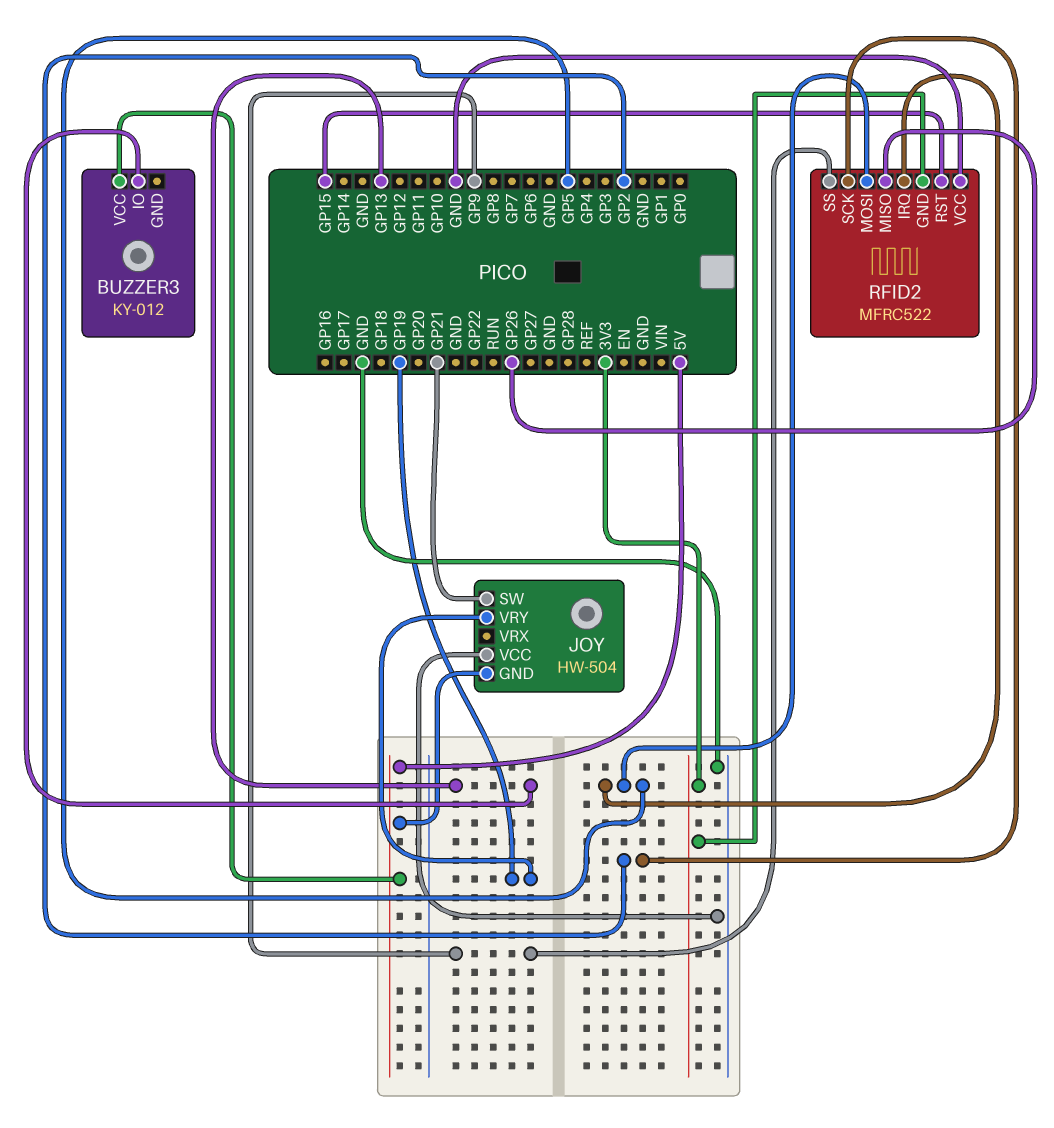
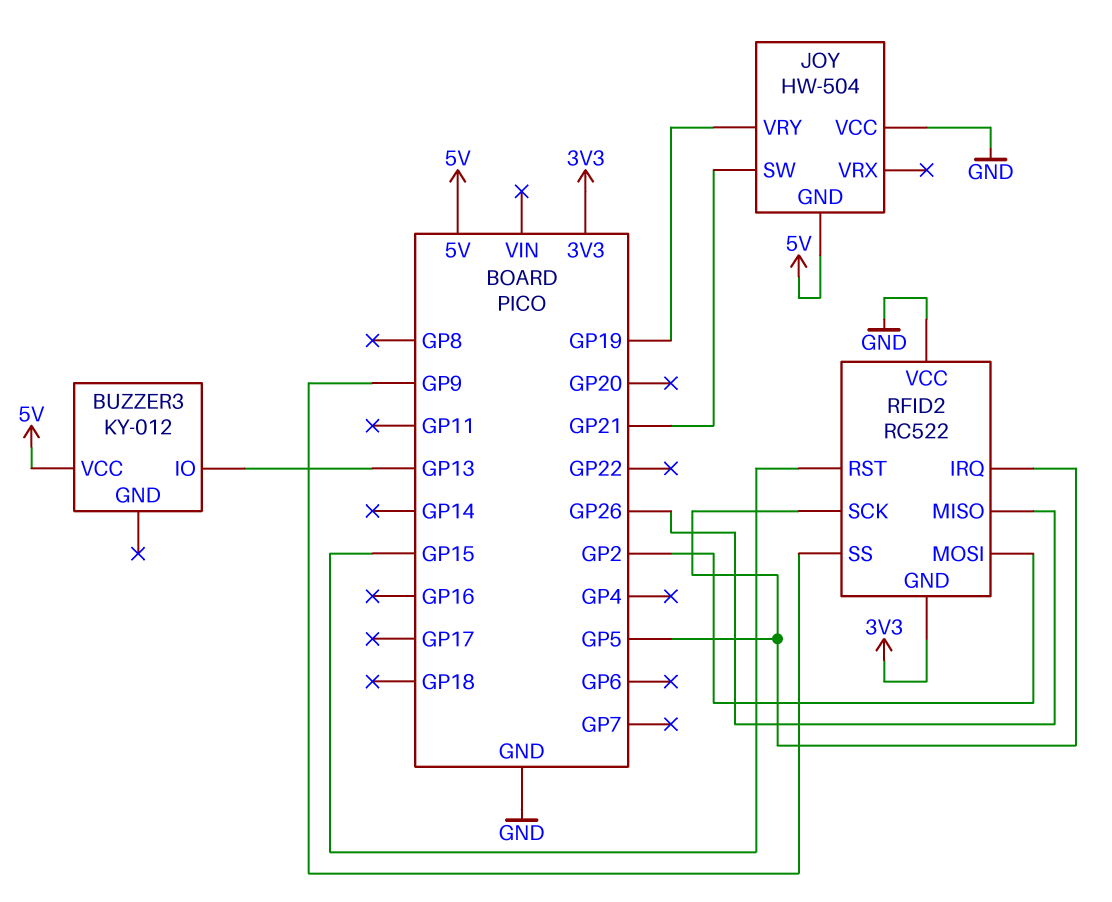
RFID2: MFRC522 -> RC522
RFID2 pin MOSI: GP5 -> GP2
RFID2 pin SCK: GP2 -> GP5

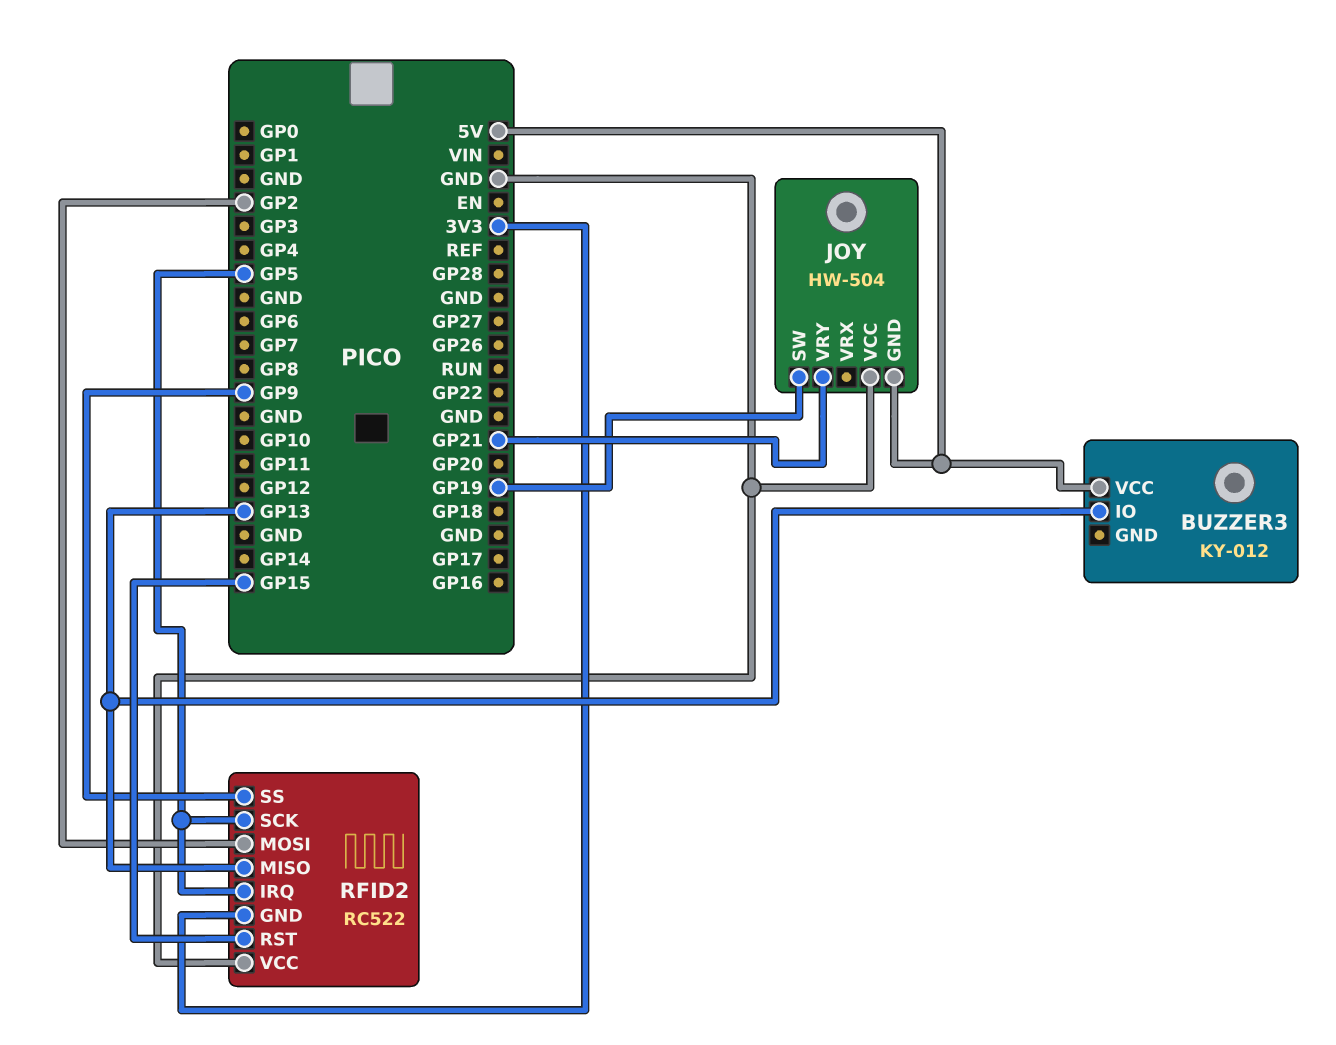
JOY pin SW: GP21 -> GP19
JOY pin VRY: GP19 -> GP21
RFID2 pin MISO: GP26 -> GP13

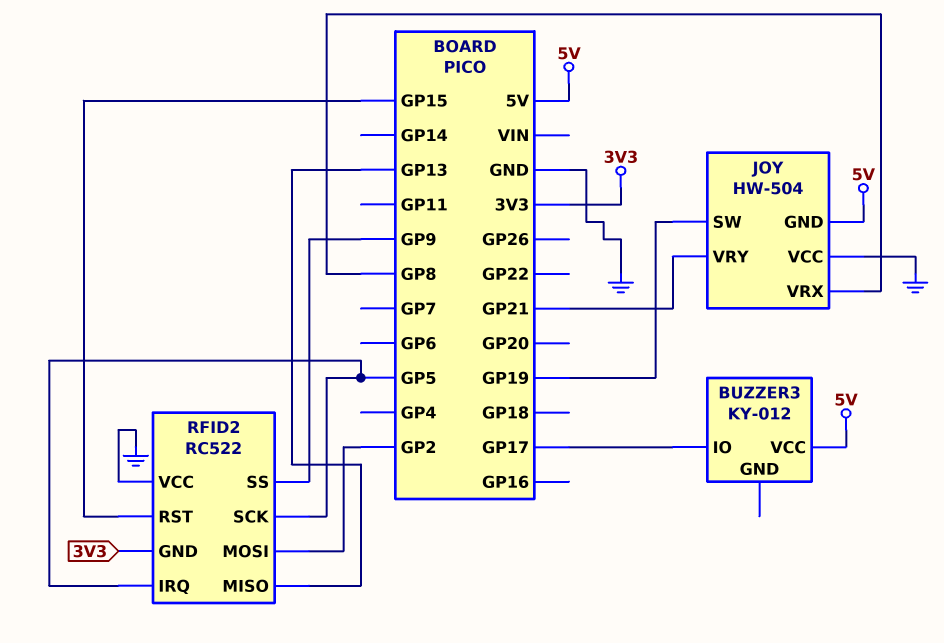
BUZZER3 pin IO: GP13 -> GP17
JOY pin VRX: none -> GP8

